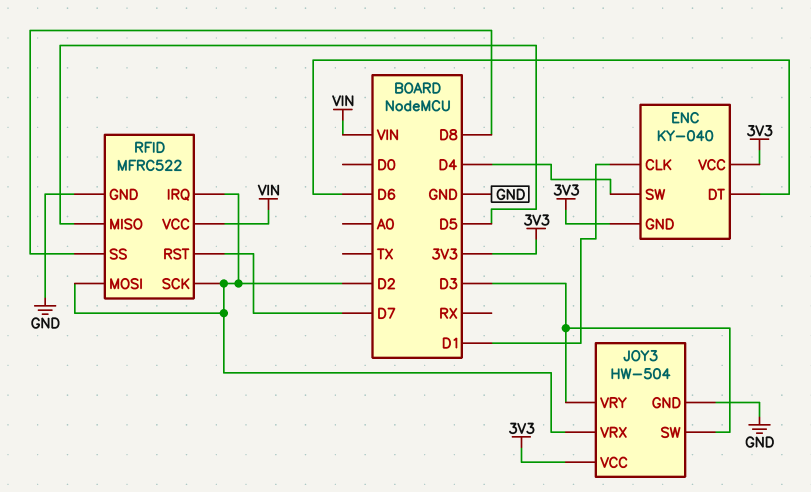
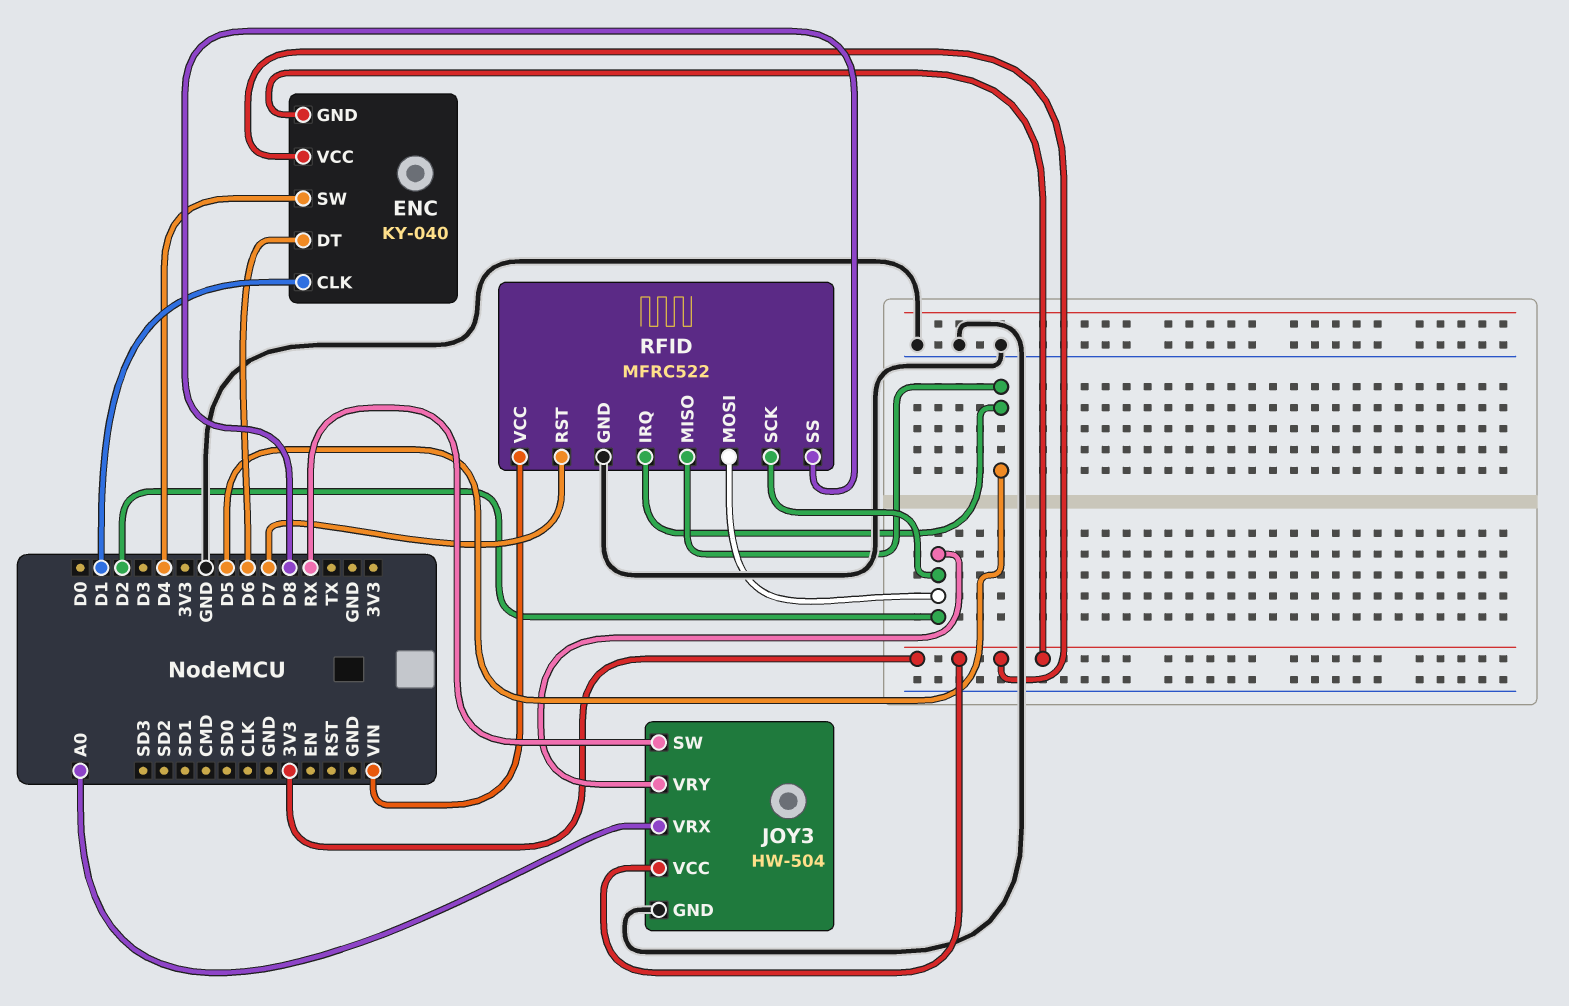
JOY3 pin SW: D3 -> RX
JOY3 pin VRX: D2 -> A0
JOY3 pin VRY: D3 -> D2
RFID pin IRQ: D2 -> D5

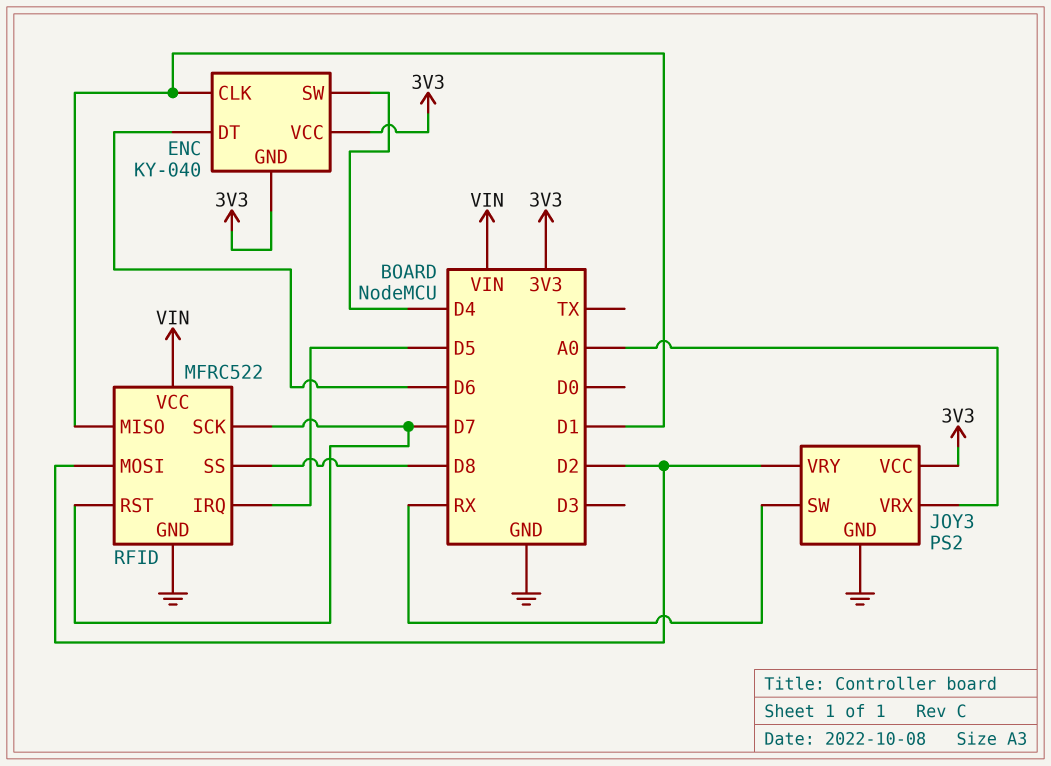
JOY3: HW-504 -> PS2
RFID pin MISO: D5 -> D1
RFID pin SCK: D2 -> D7

